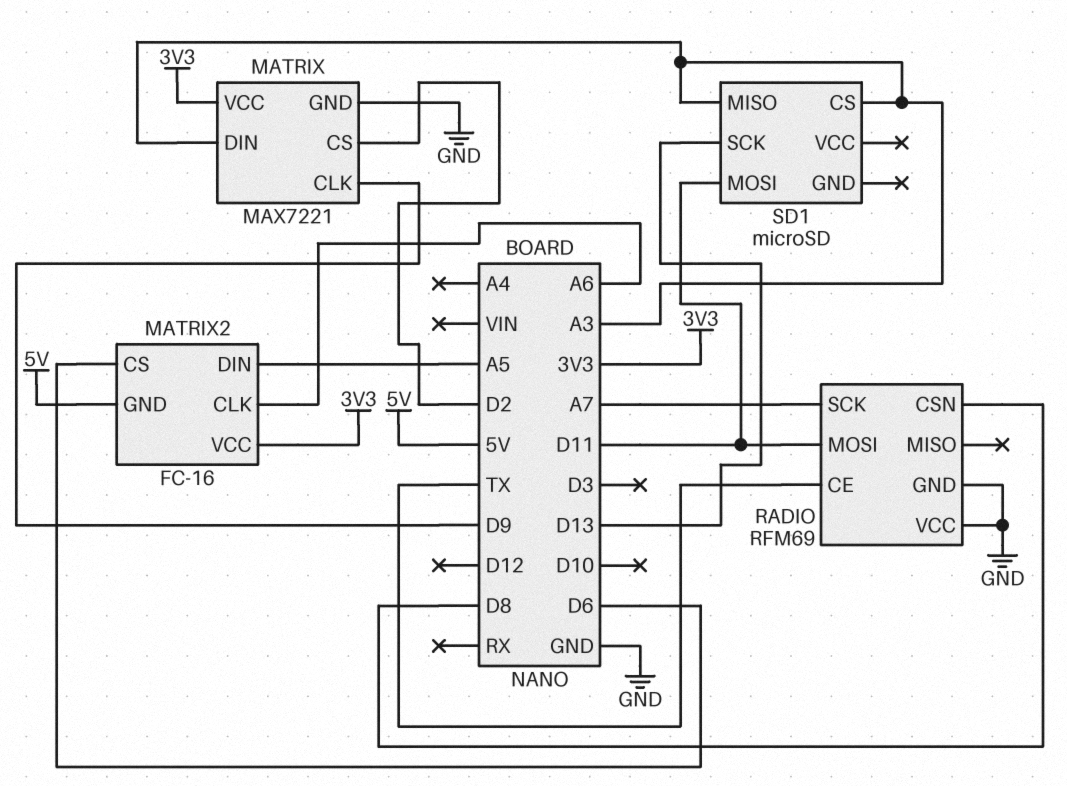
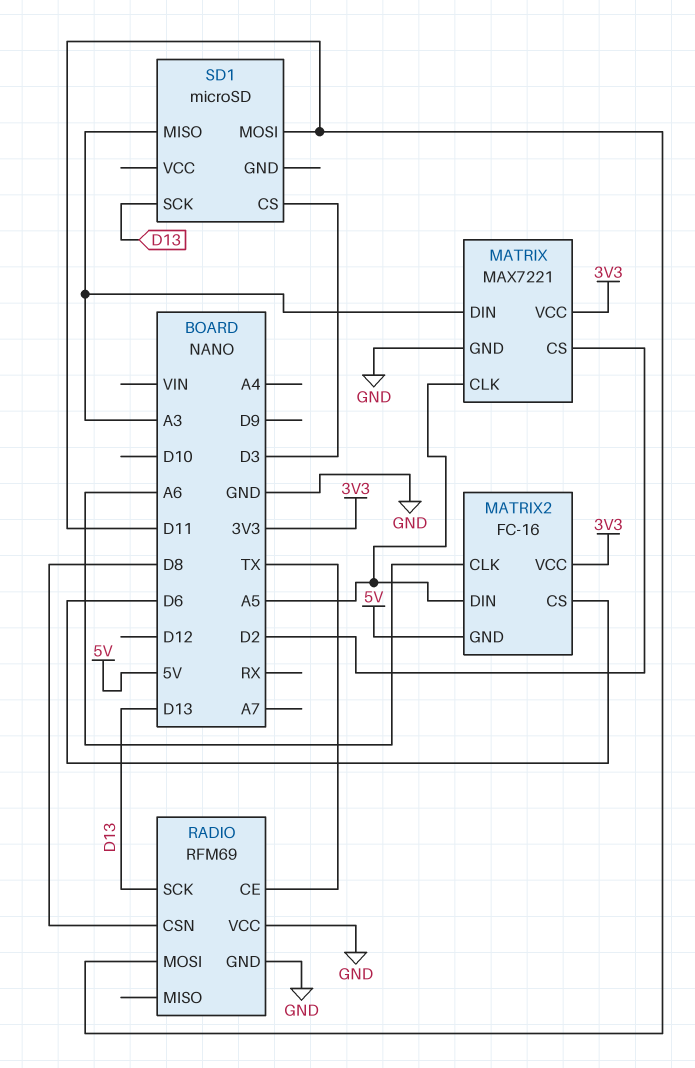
MATRIX pin CLK: D9 -> A5
RADIO pin SCK: A7 -> D13
SD1 pin CS: A3 -> D3

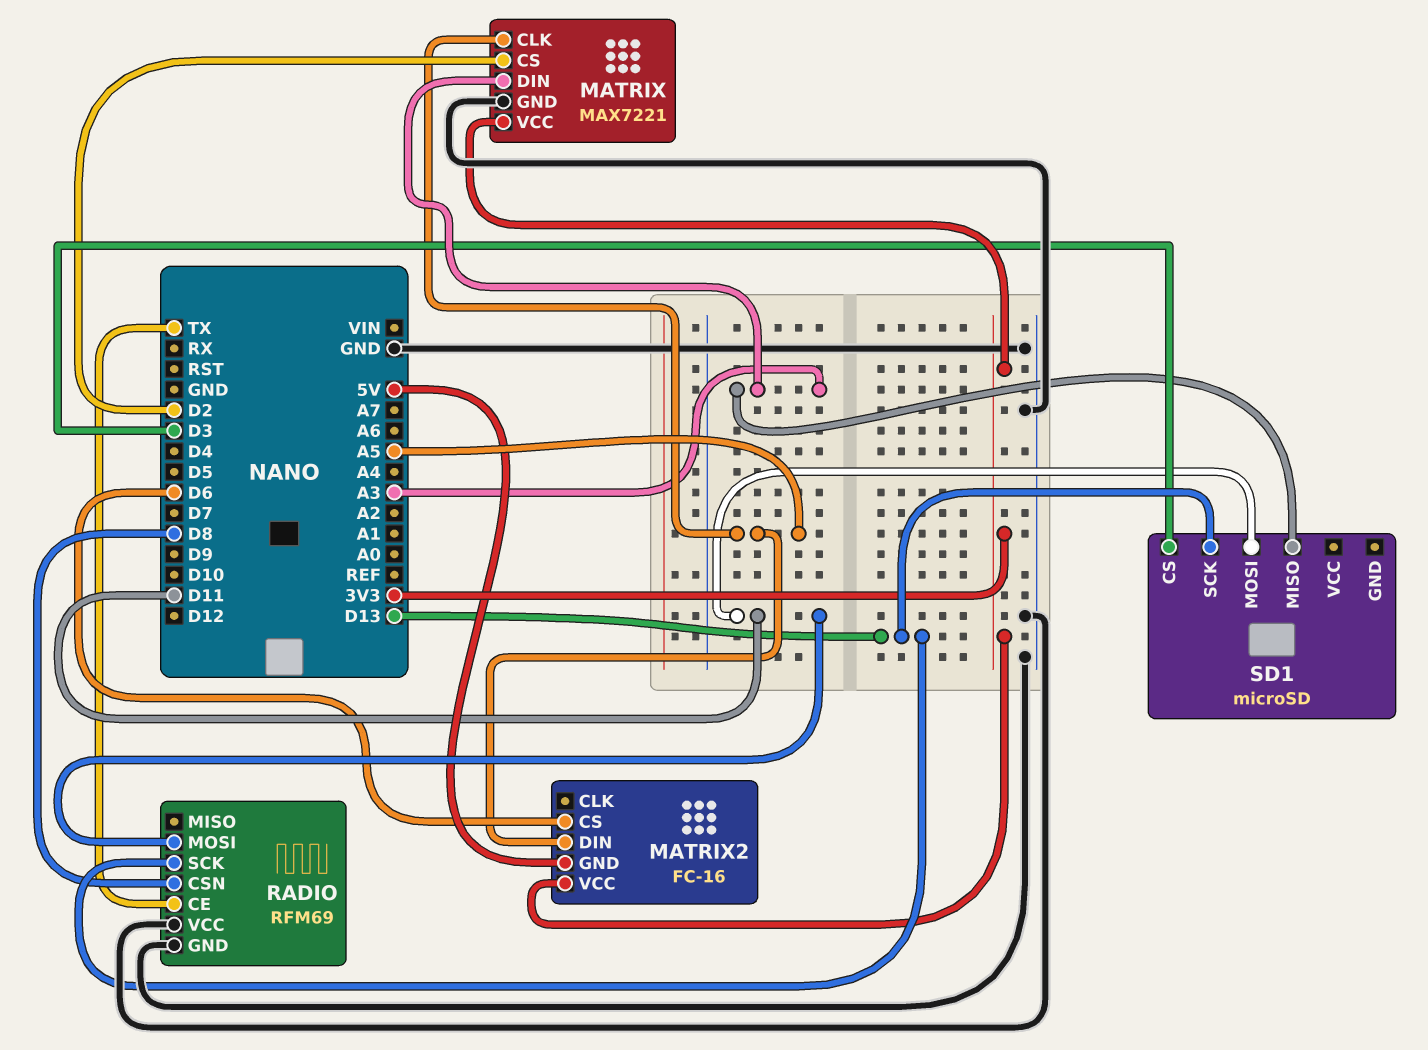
MATRIX2 pin CLK: A6 -> none

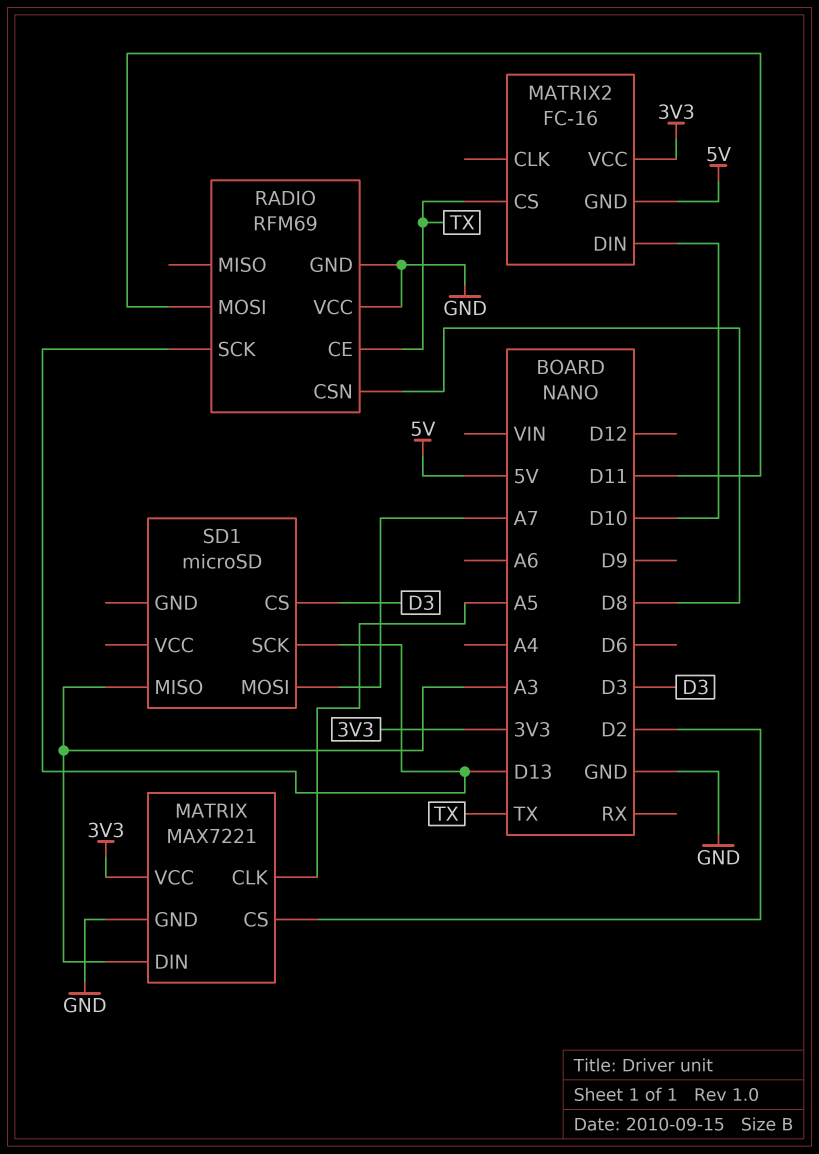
MATRIX2 pin CS: D6 -> TX
MATRIX2 pin DIN: A5 -> D10
SD1 pin MOSI: D11 -> A7

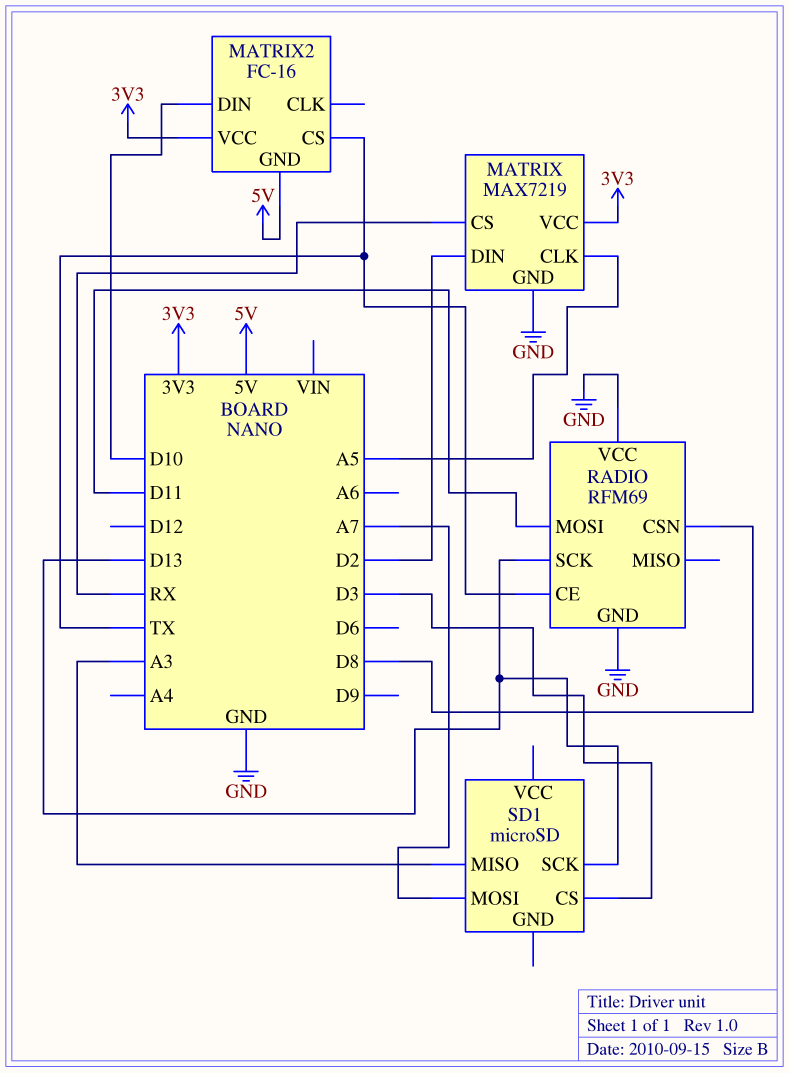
MATRIX: MAX7221 -> MAX7219
MATRIX pin CS: D2 -> RX
MATRIX pin DIN: A3 -> D2

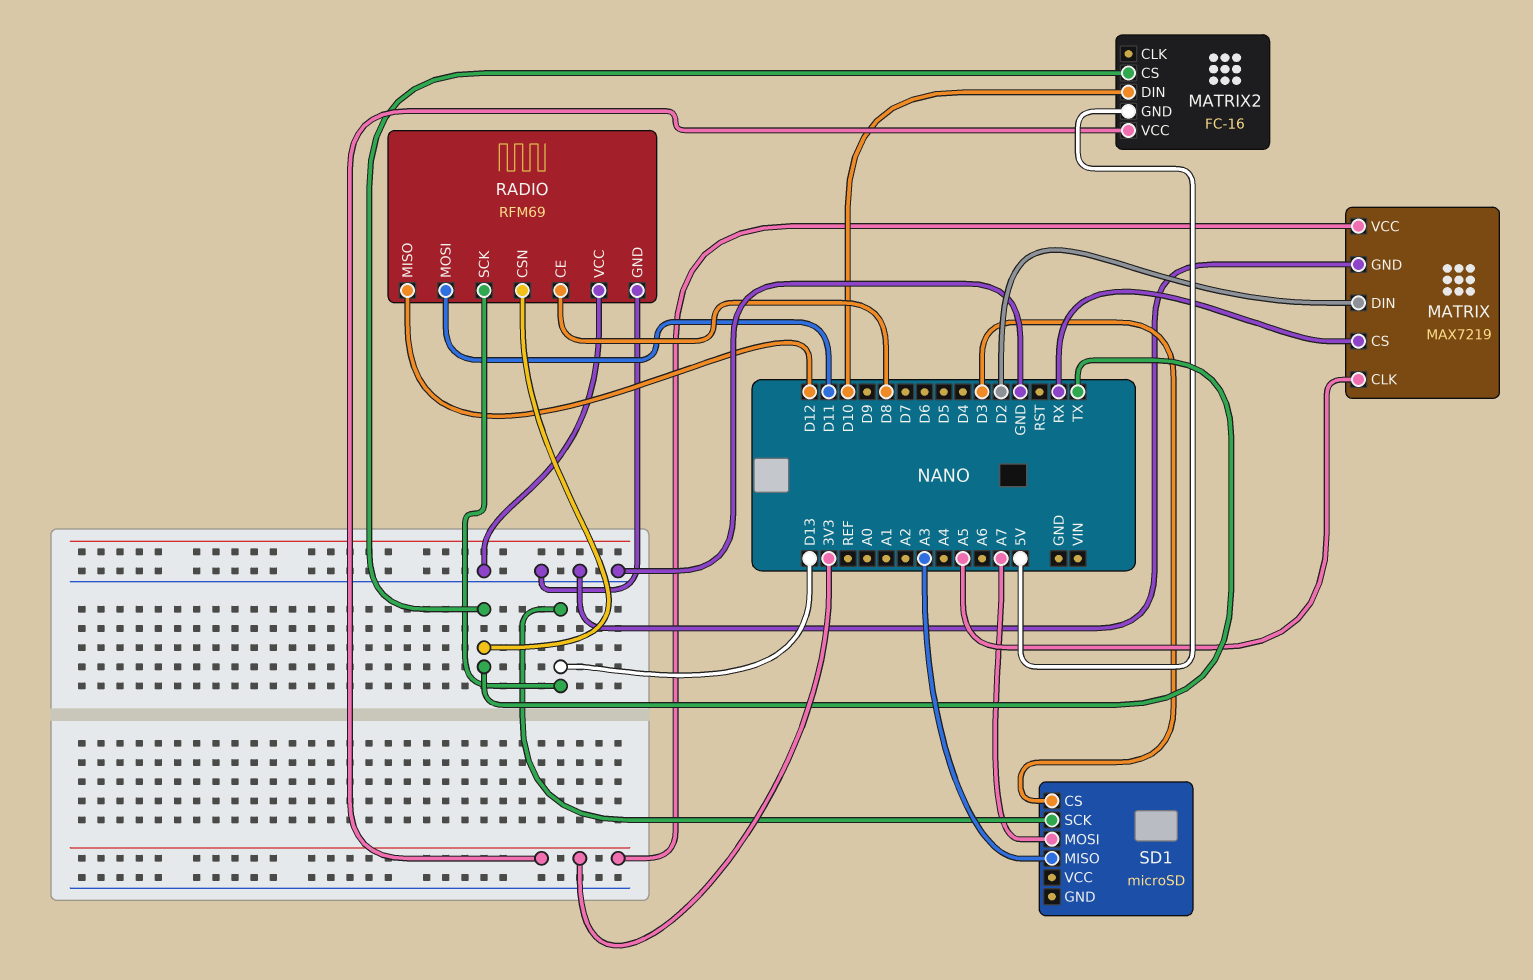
RADIO pin CE: TX -> D8
RADIO pin CSN: D8 -> TX
RADIO pin MISO: none -> D12

